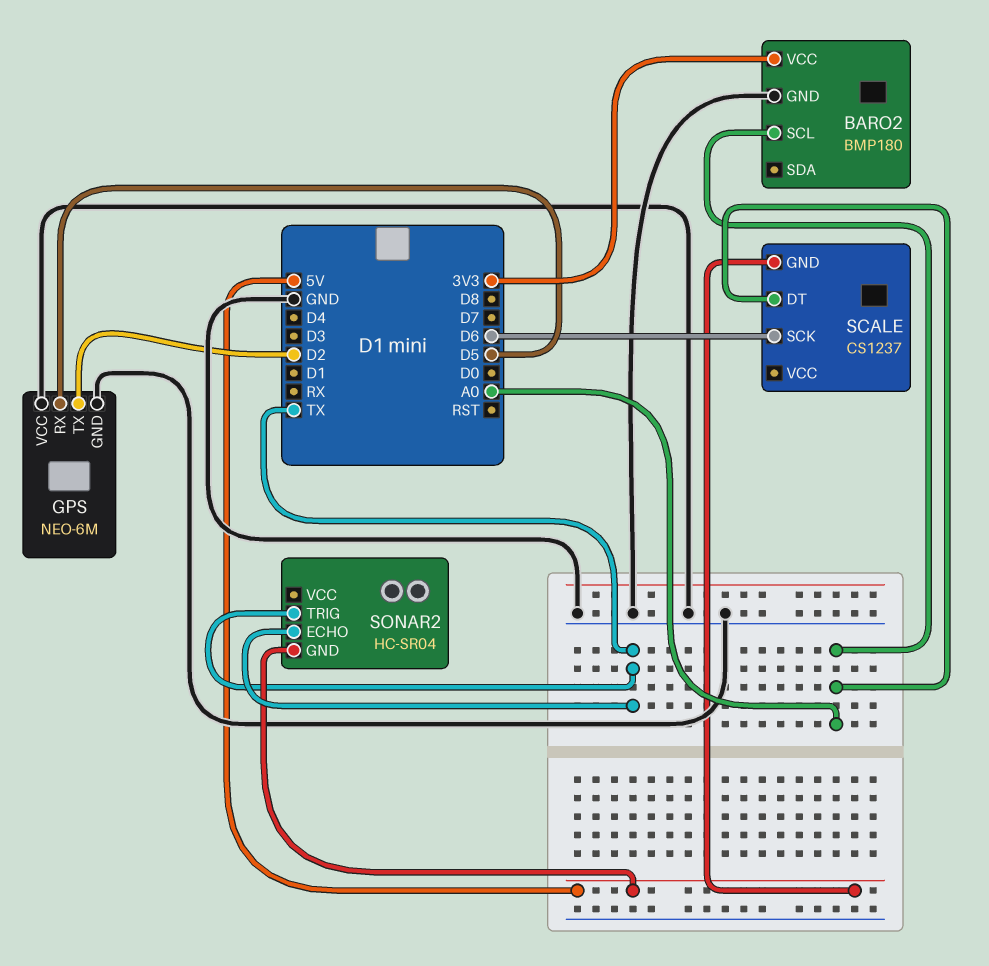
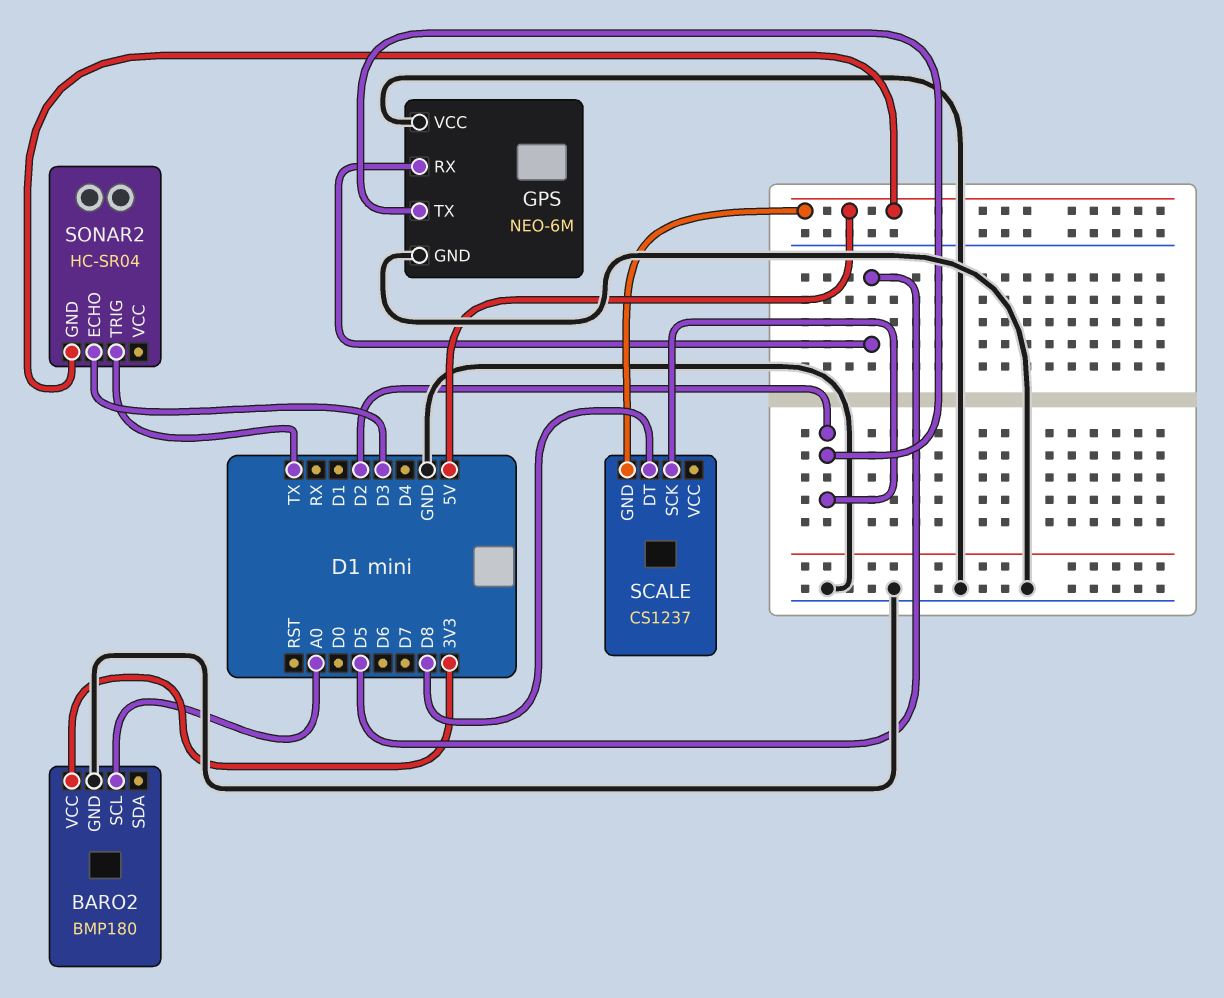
SCALE pin DT: A0 -> D8
SCALE pin SCK: D6 -> D2
SONAR2 pin ECHO: TX -> D3

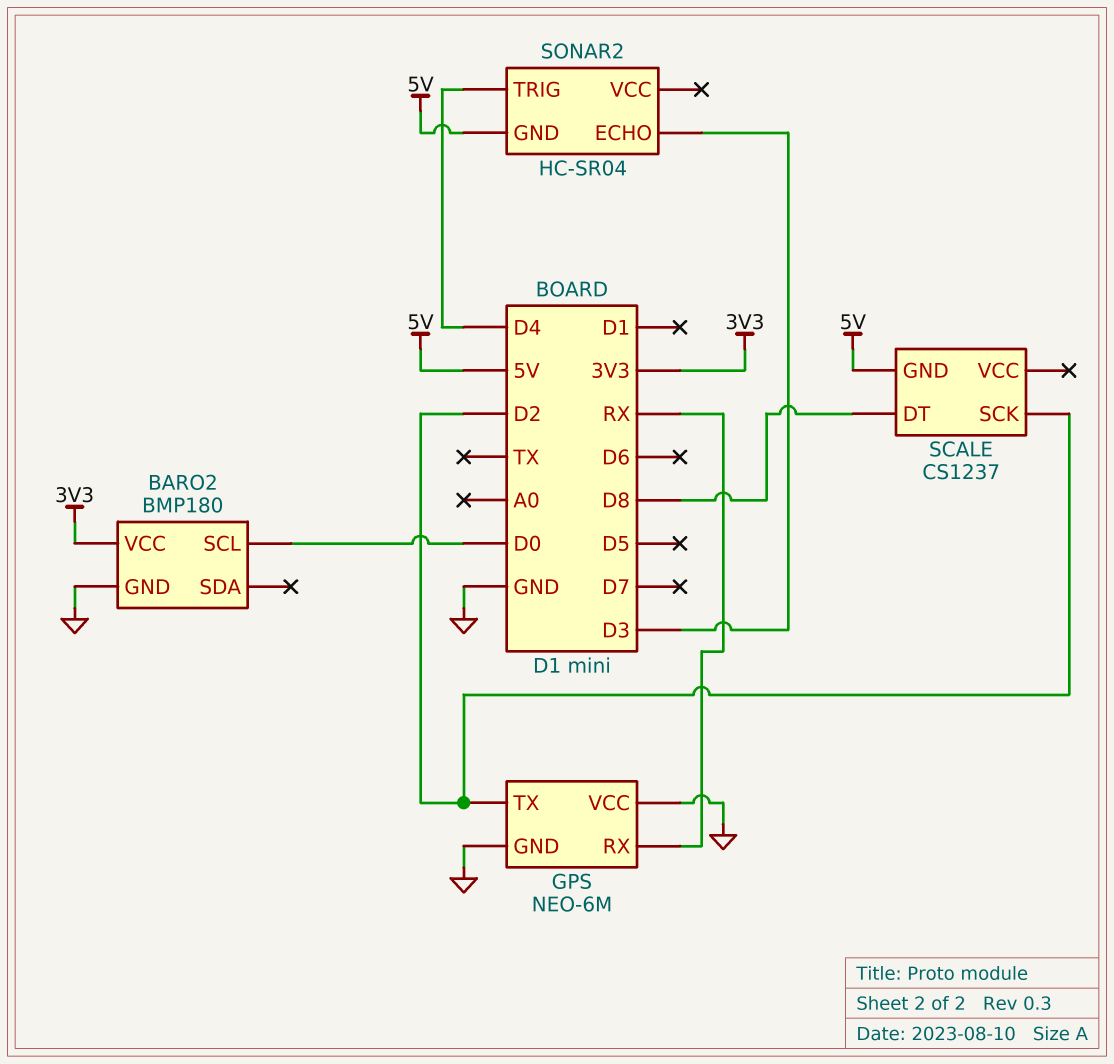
BARO2 pin SCL: A0 -> D0
GPS pin RX: D5 -> RX
SONAR2 pin TRIG: TX -> D4

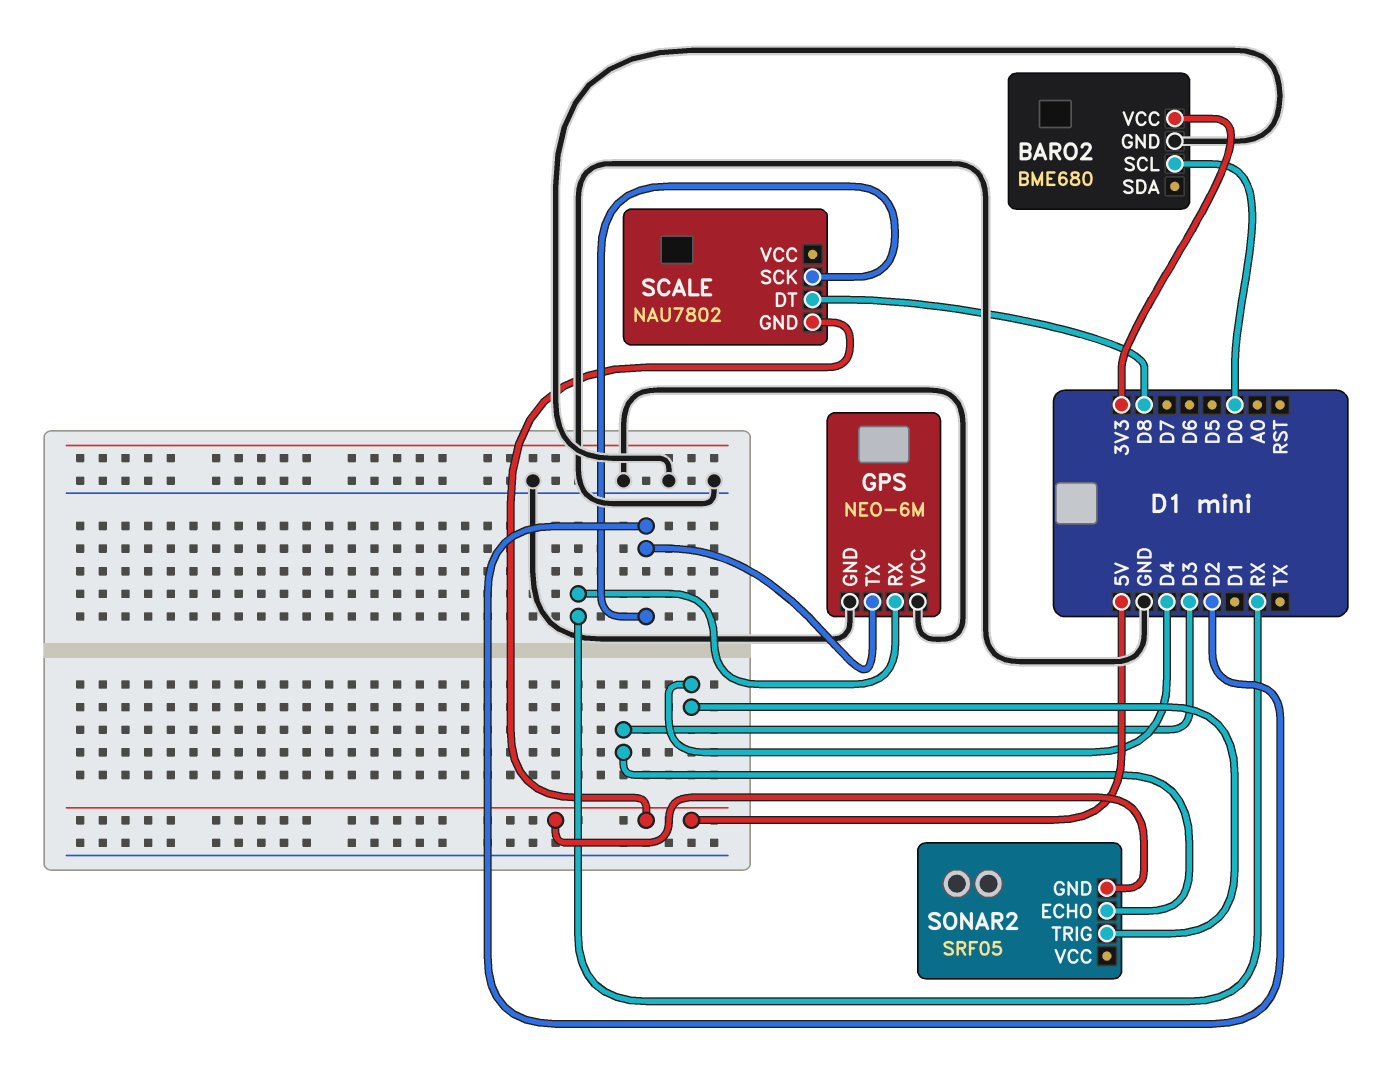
BARO2: BMP180 -> BME680
SCALE: CS1237 -> NAU7802
SONAR2: HC-SR04 -> SRF05

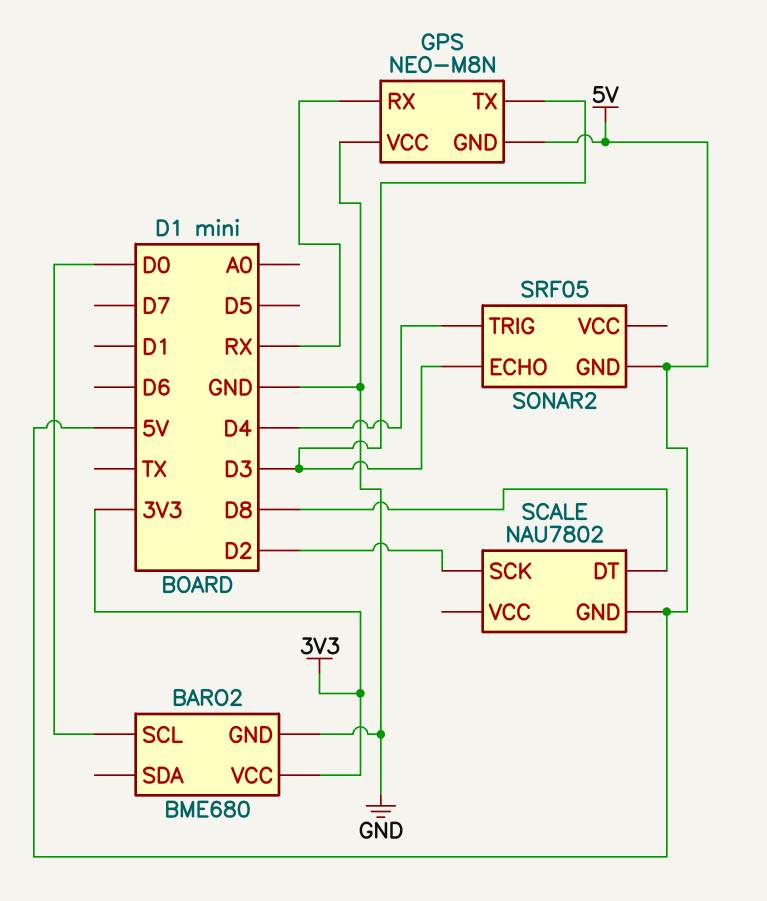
GPS: NEO-6M -> NEO-M8N
GPS pin GND: GND -> 5V
GPS pin TX: D2 -> D3

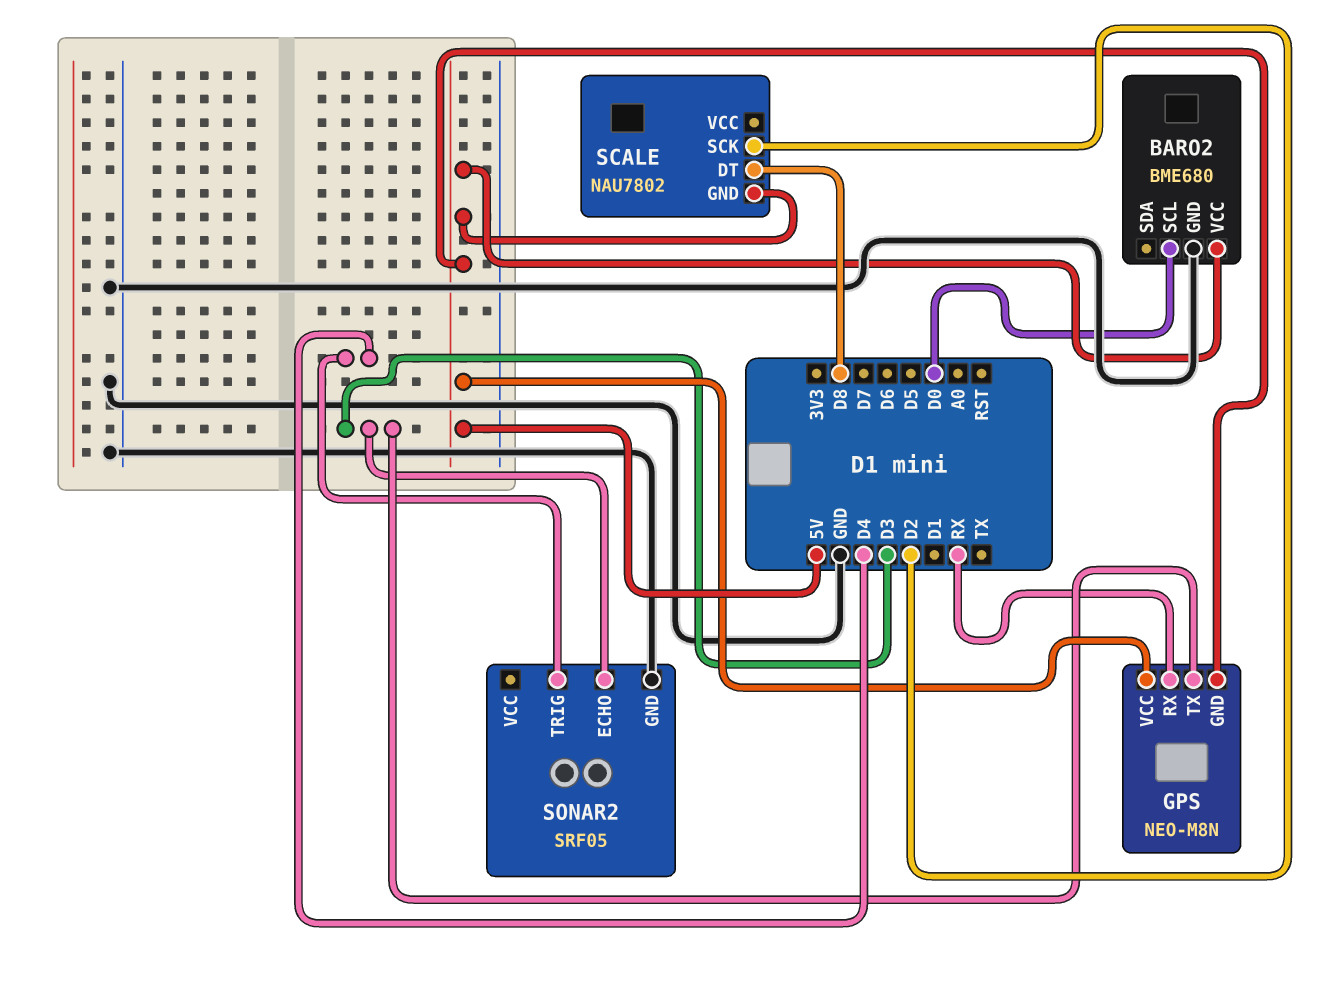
BARO2 pin VCC: 3V3 -> 5V
GPS pin VCC: GND -> 5V
SONAR2 pin GND: 5V -> GND

